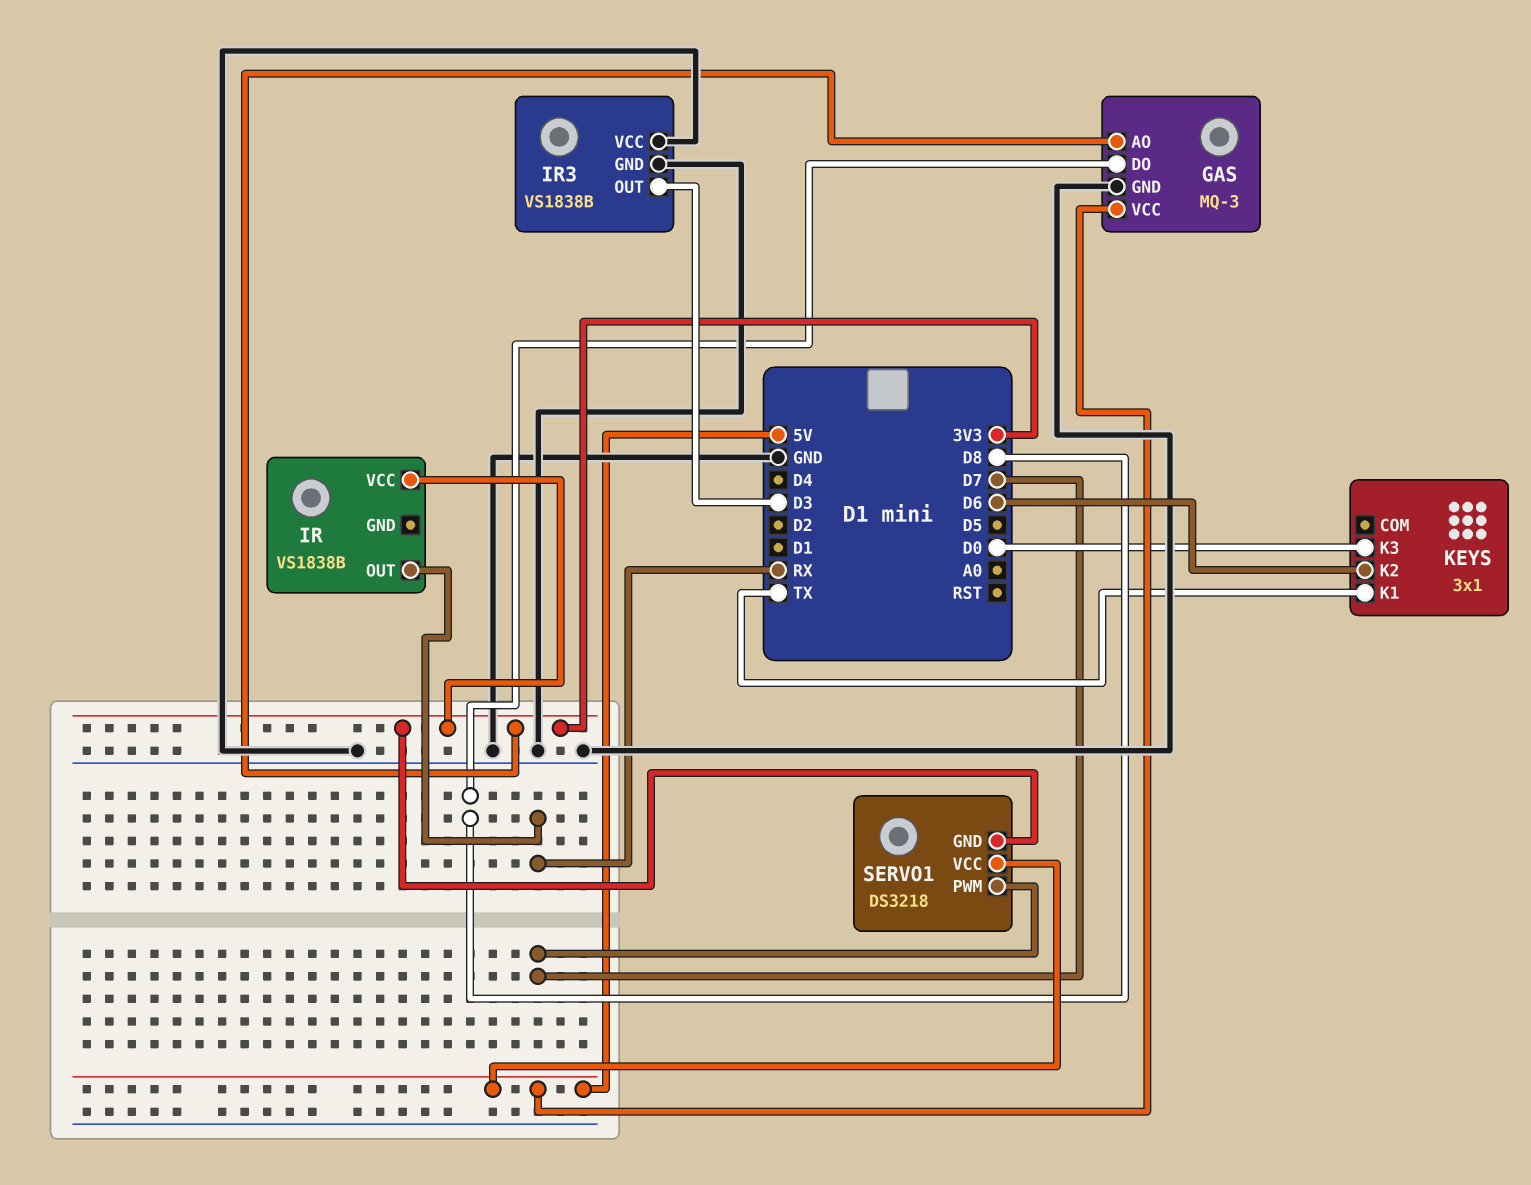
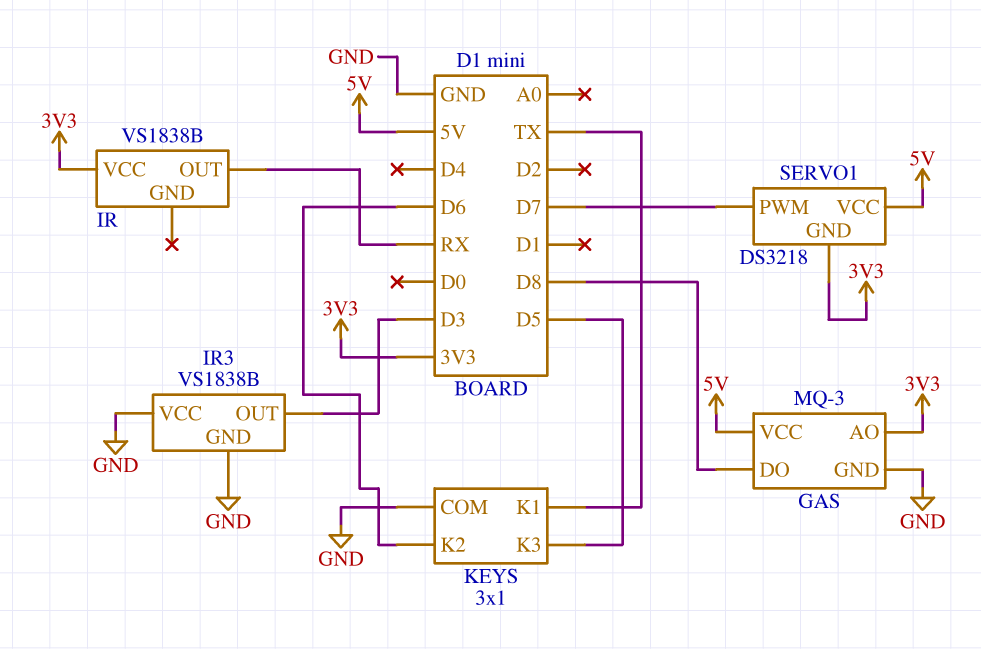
KEYS pin COM: none -> GND
KEYS pin K3: D0 -> D5

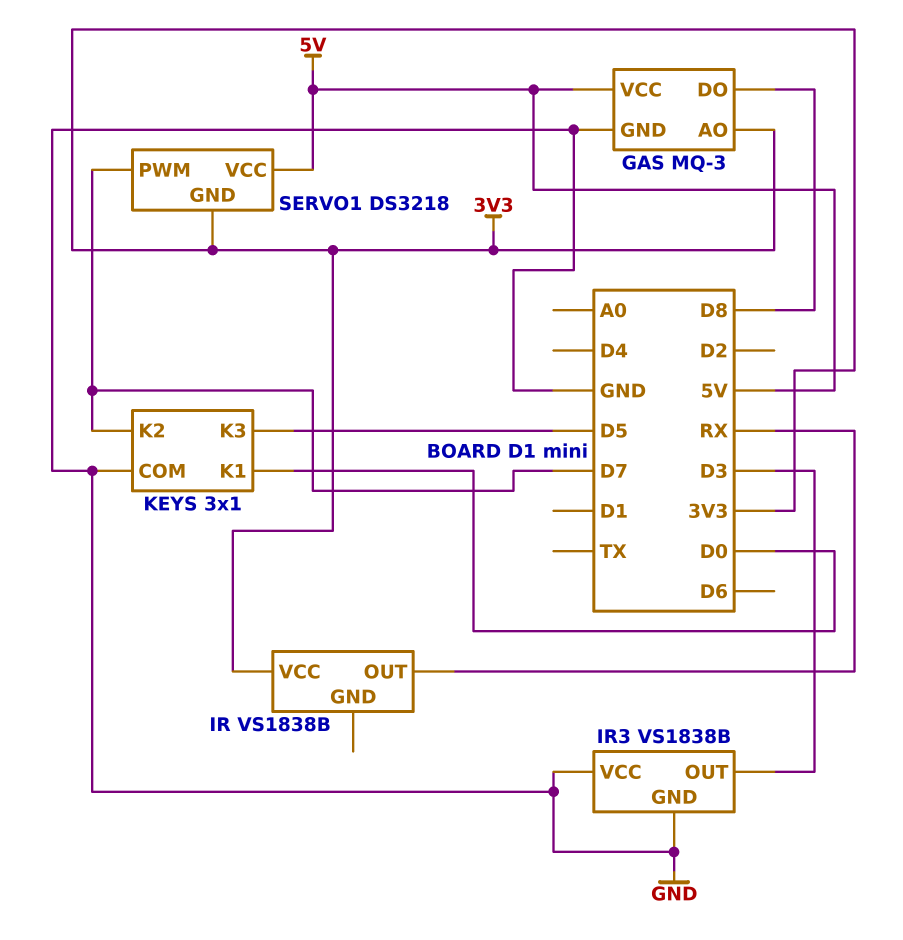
KEYS pin K1: TX -> D0
KEYS pin K2: D6 -> D7

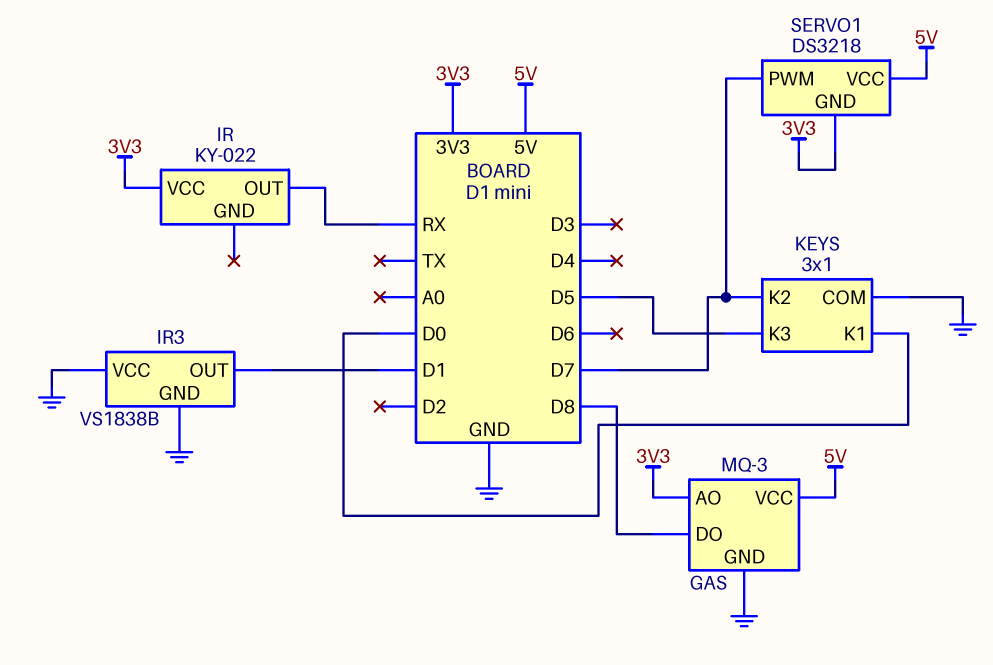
IR: VS1838B -> KY-022
IR3 pin OUT: D3 -> D1

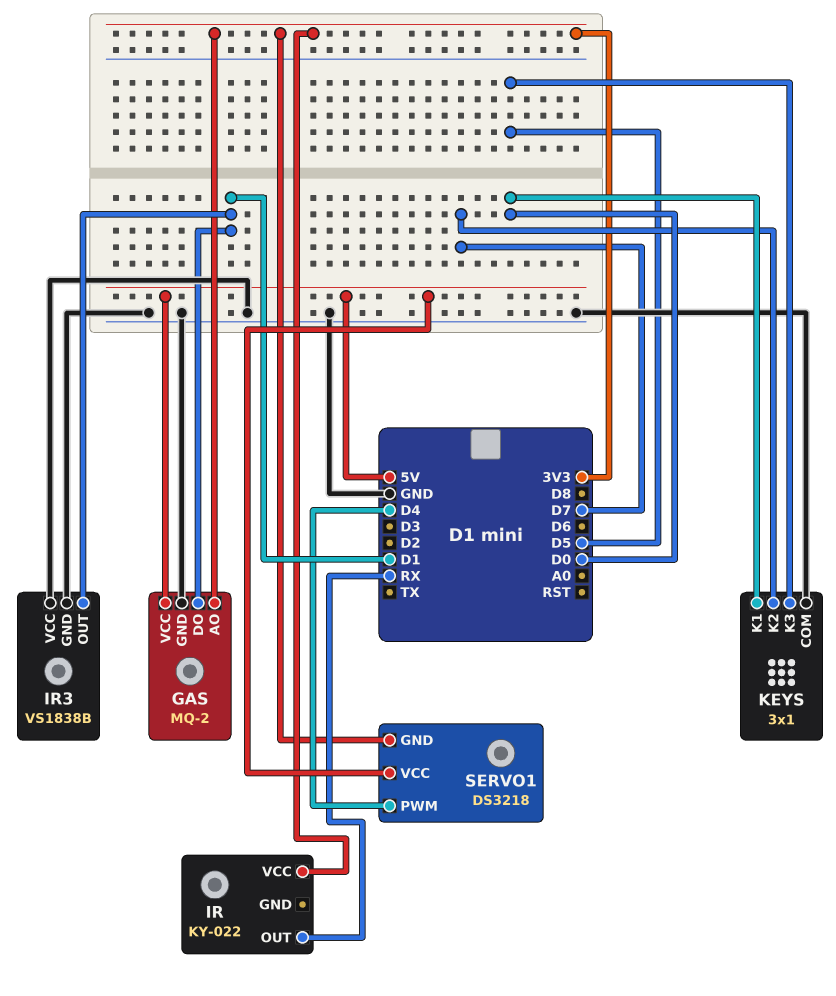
GAS: MQ-3 -> MQ-2
GAS pin DO: D8 -> D1
SERVO1 pin PWM: D7 -> D4

